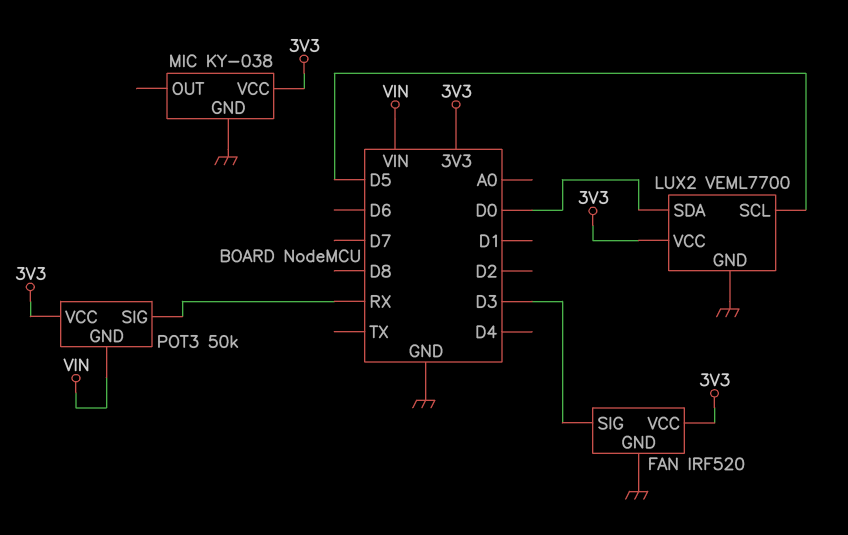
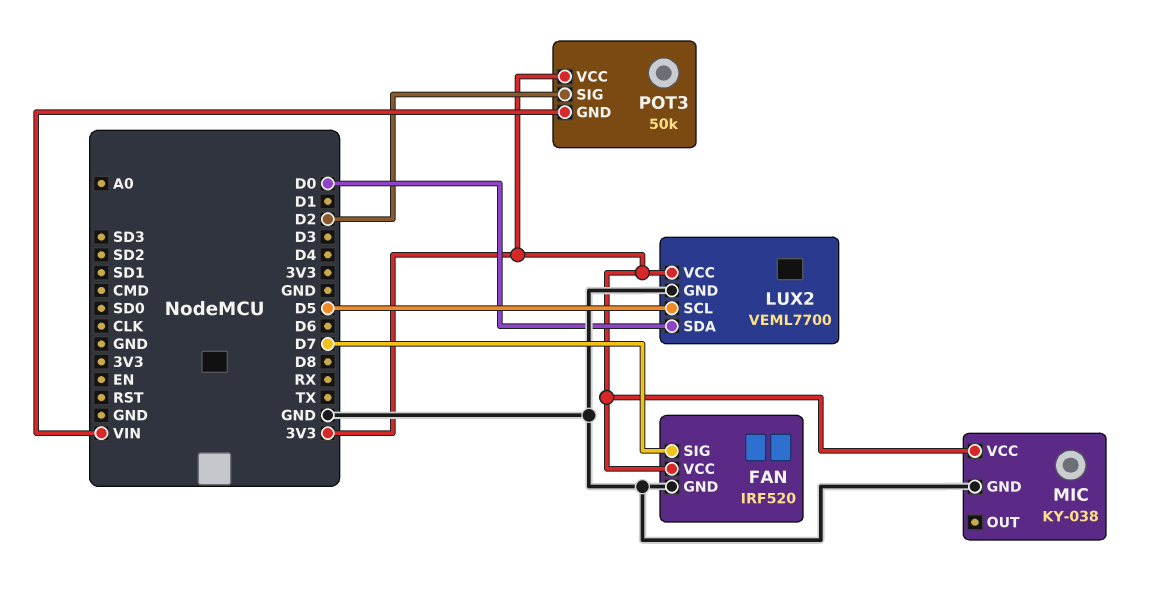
FAN pin SIG: D3 -> D7
POT3 pin SIG: RX -> D2

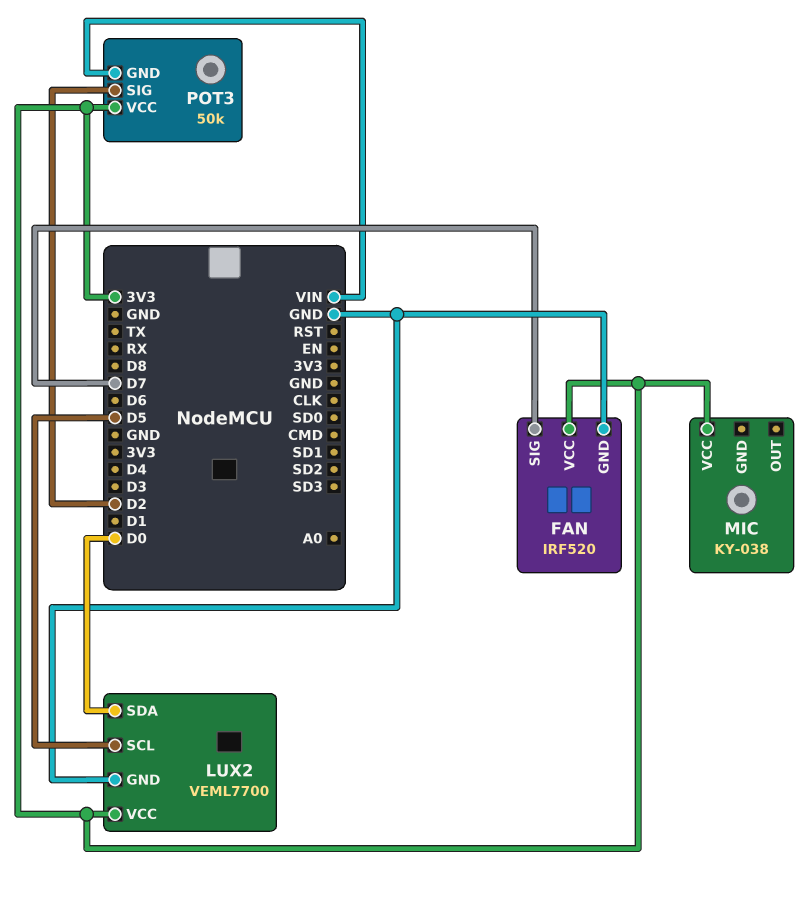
MIC pin GND: GND -> none

